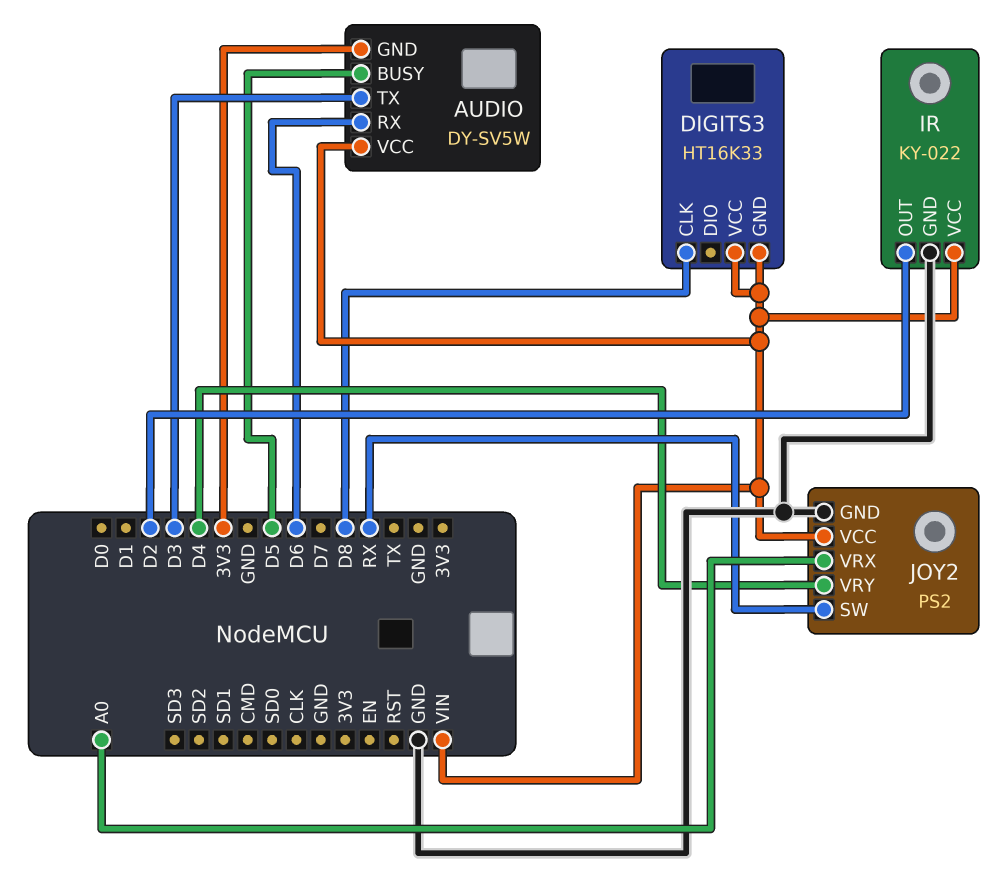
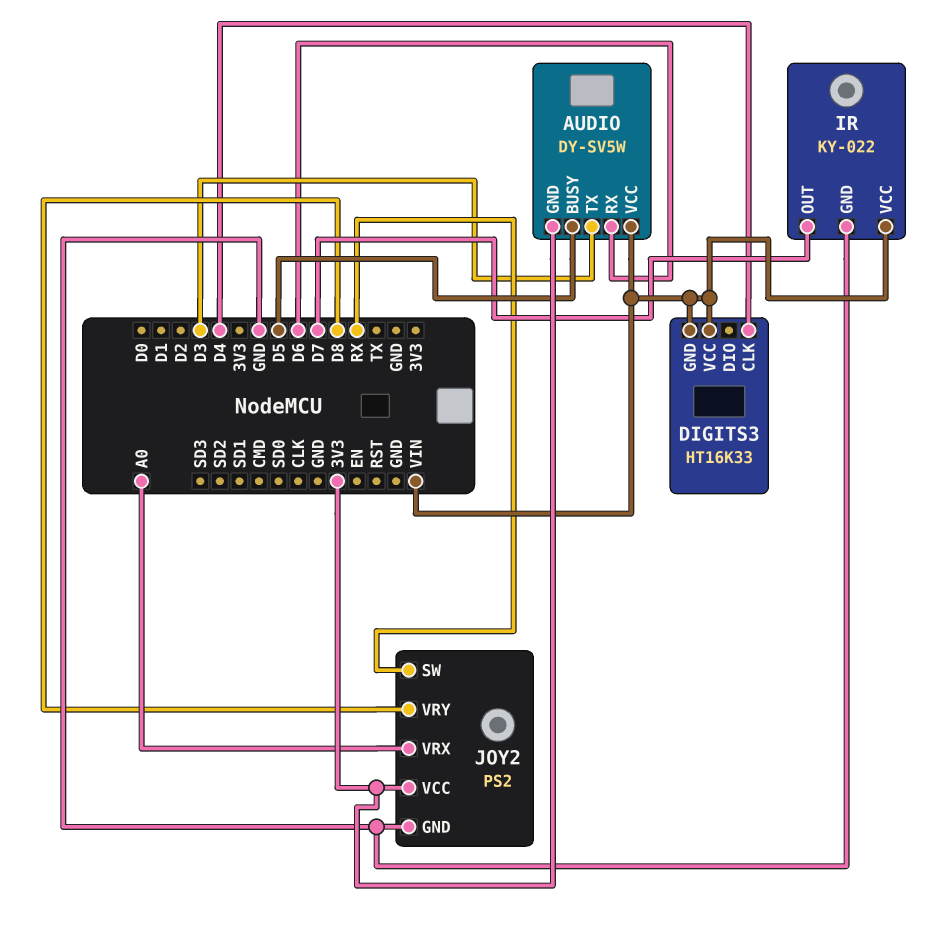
DIGITS3 pin CLK: D8 -> D4
IR pin OUT: D2 -> D7
JOY2 pin VCC: VIN -> 3V3
JOY2 pin VRY: D4 -> D8

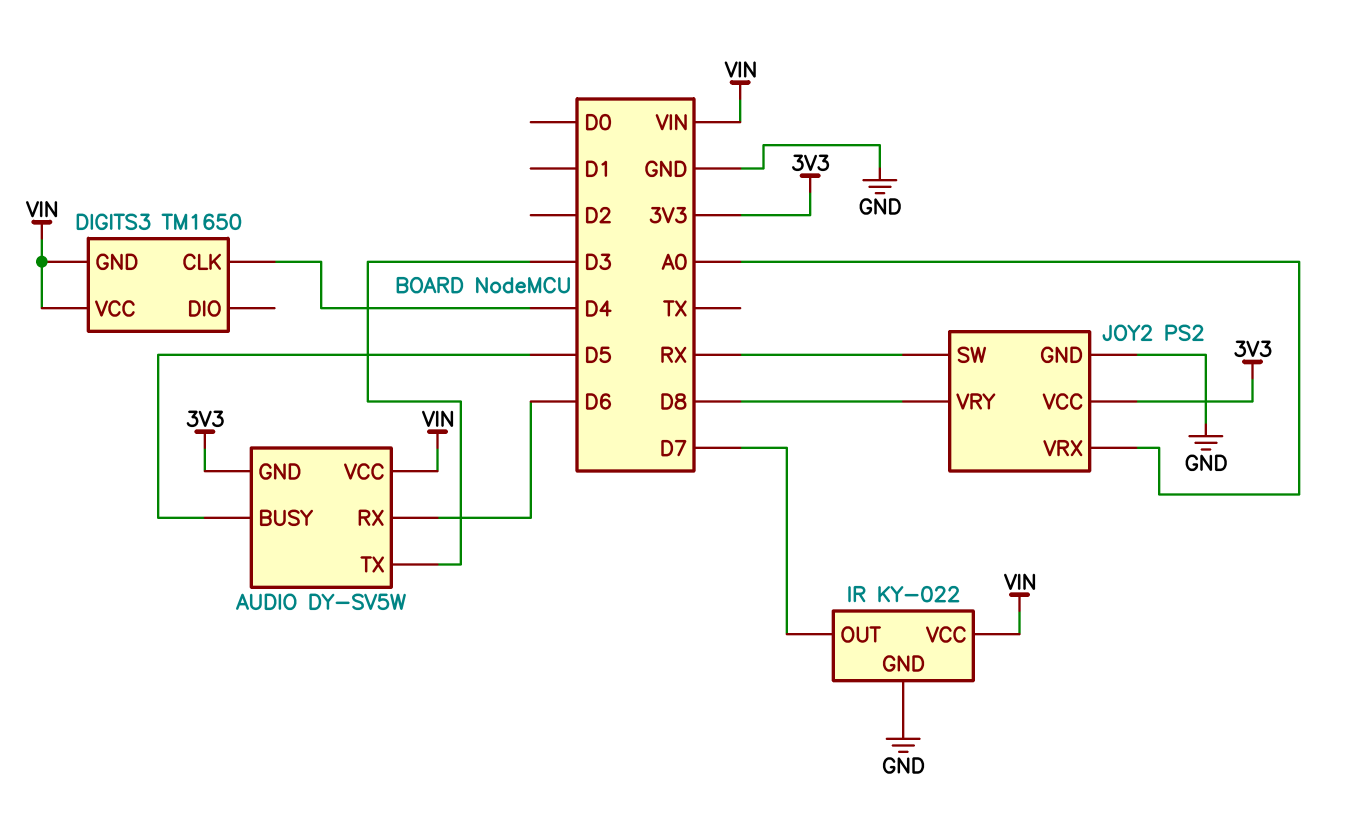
DIGITS3: HT16K33 -> TM1650

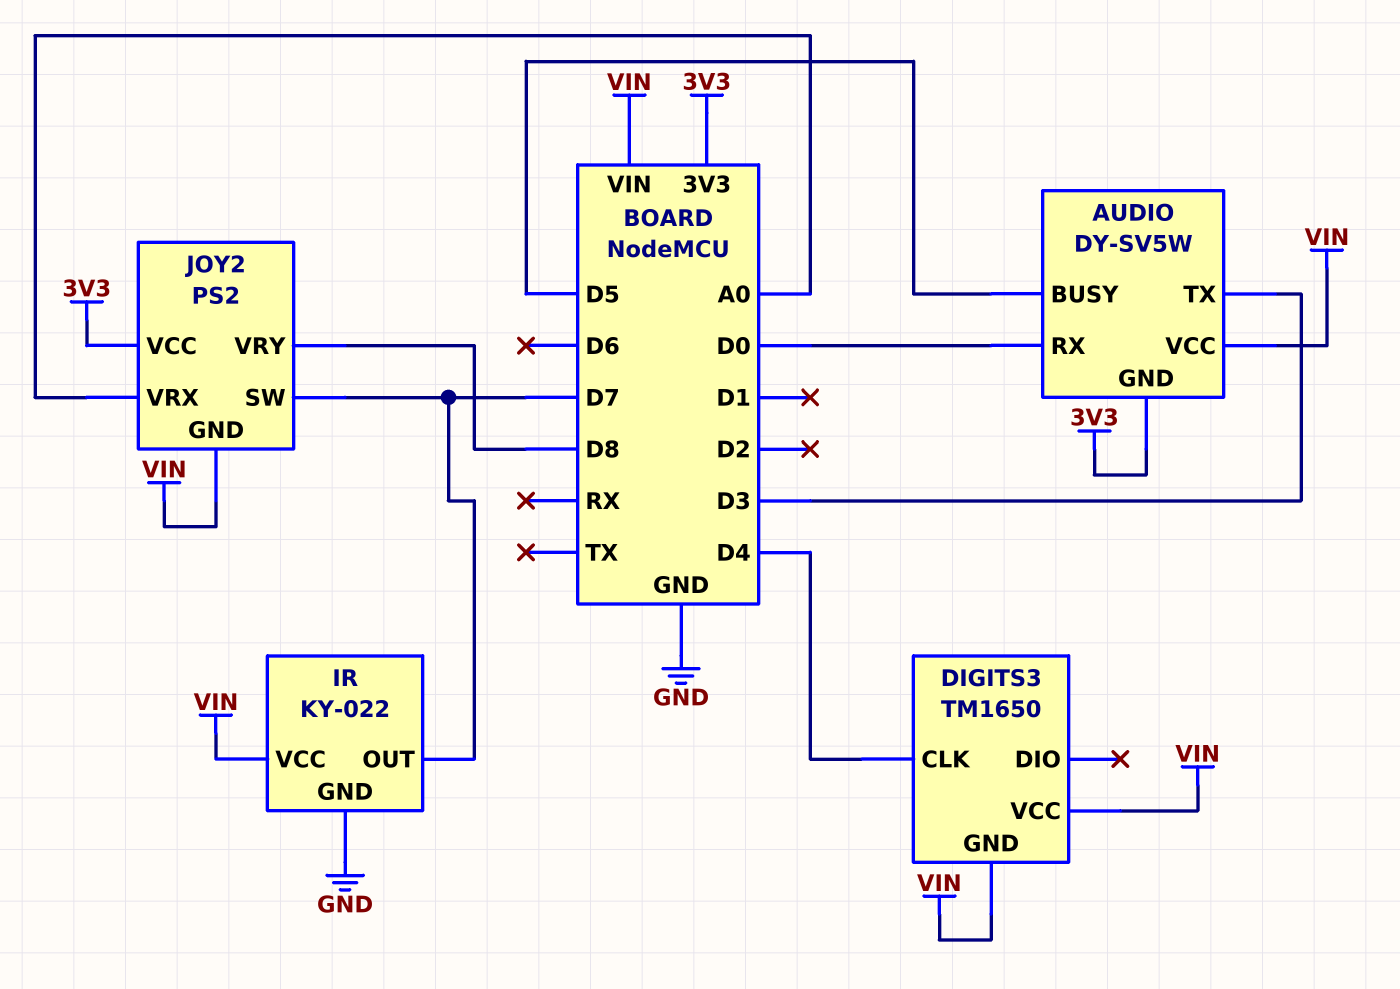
AUDIO pin RX: D6 -> D0
JOY2 pin GND: GND -> VIN
JOY2 pin SW: RX -> D7

